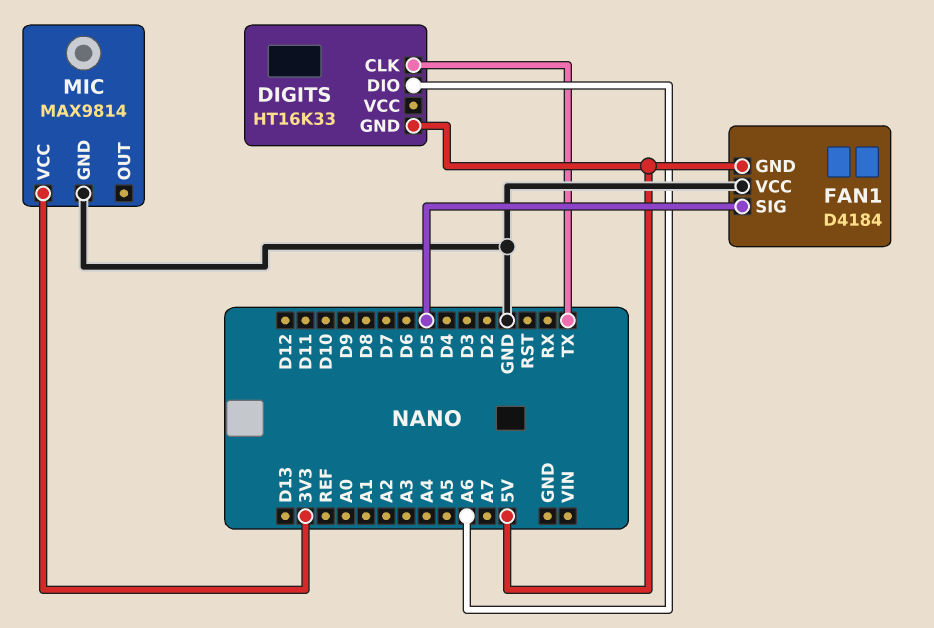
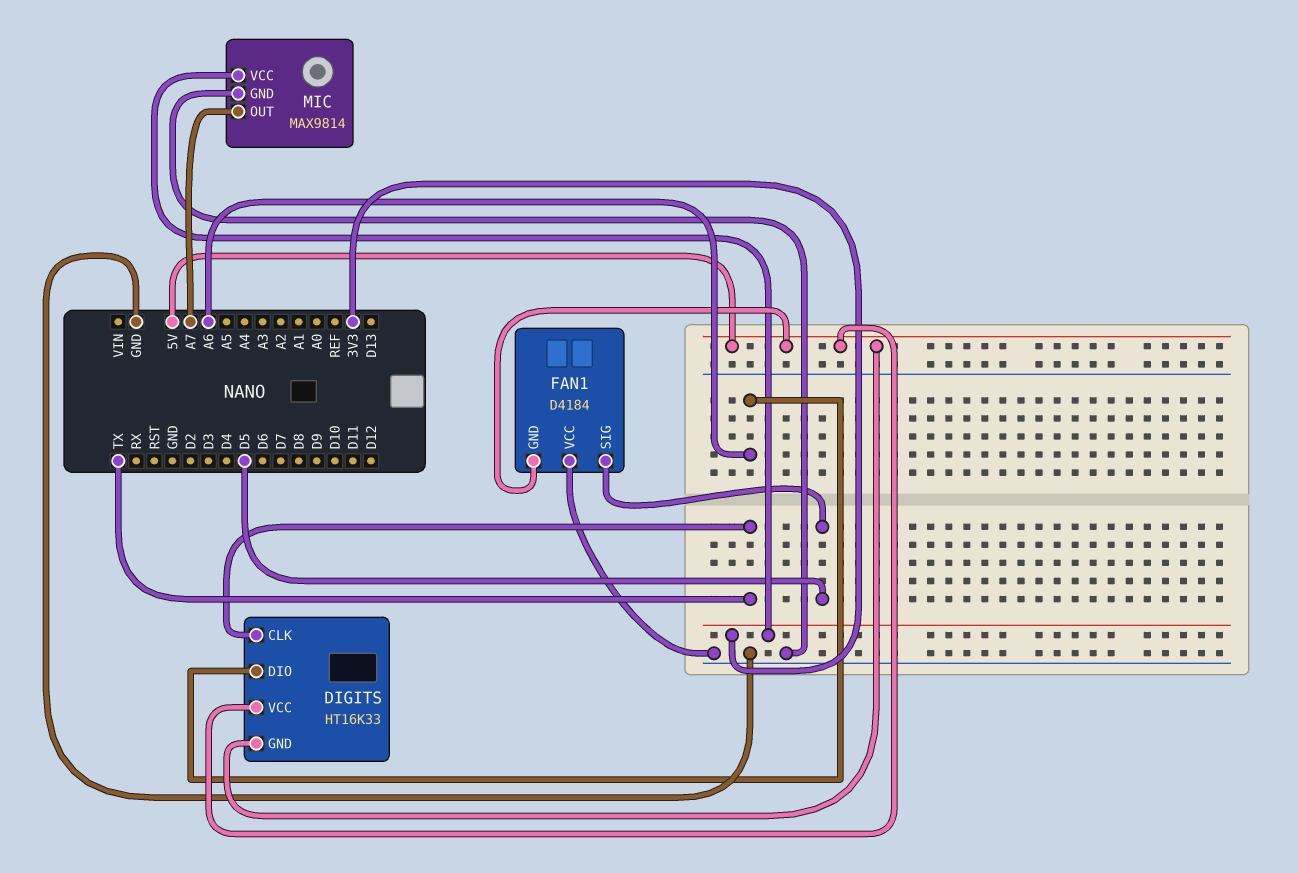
DIGITS pin VCC: none -> 5V
MIC pin OUT: none -> A7

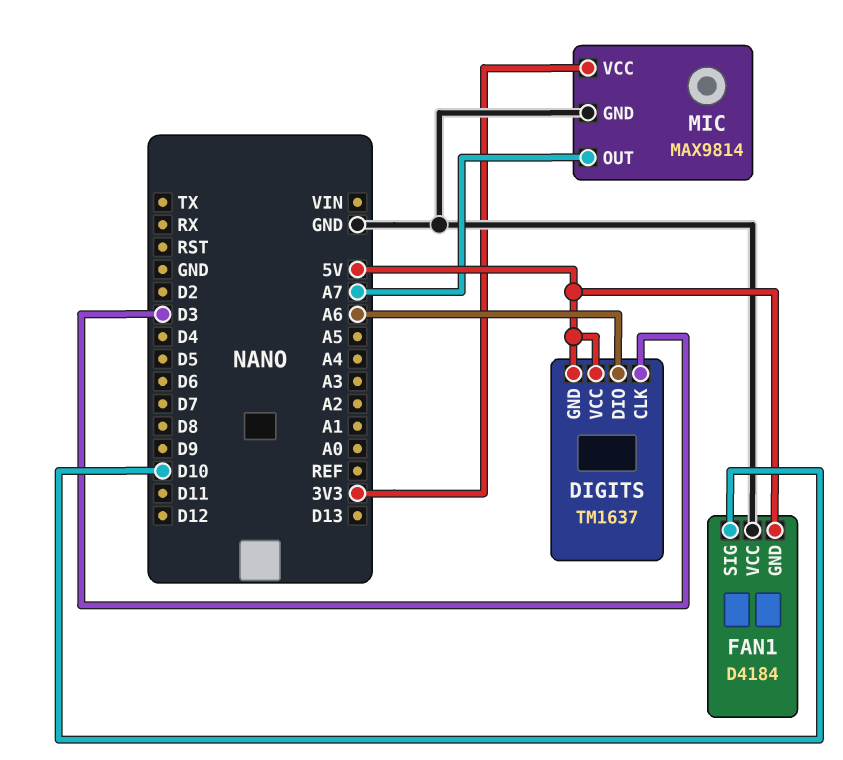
DIGITS: HT16K33 -> TM1637
DIGITS pin CLK: TX -> D3
FAN1 pin SIG: D5 -> D10

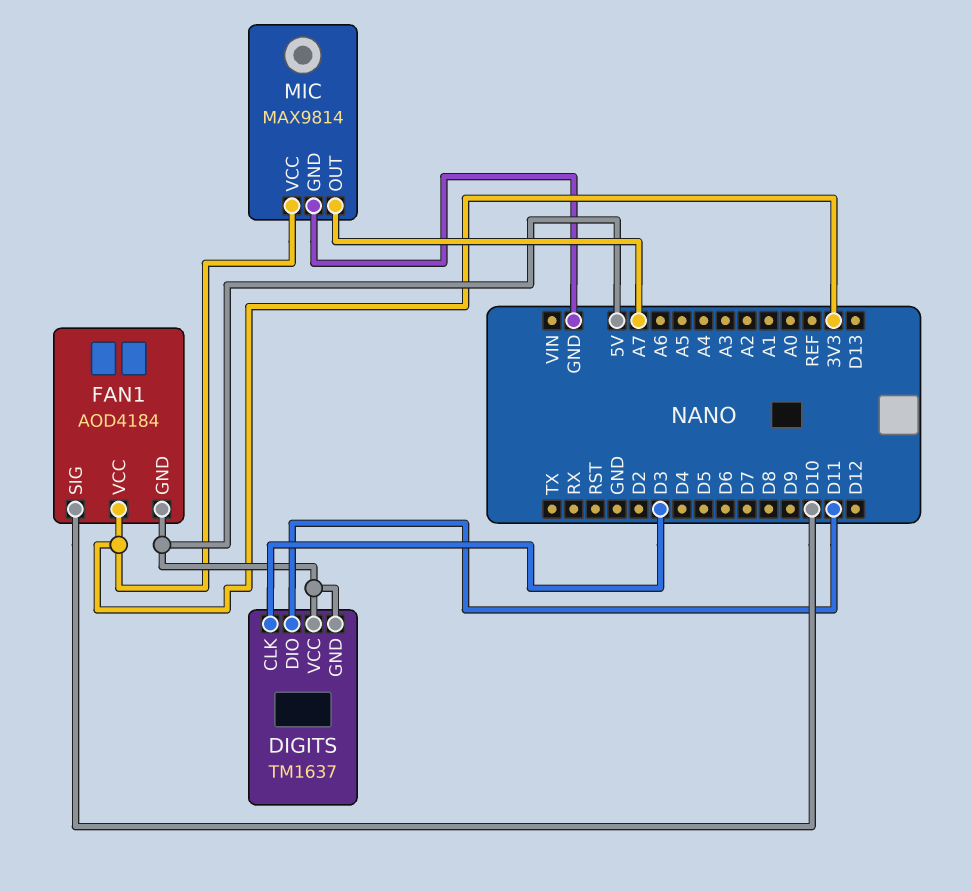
DIGITS pin DIO: A6 -> D11
FAN1: D4184 -> AOD4184
FAN1 pin VCC: GND -> 3V3

